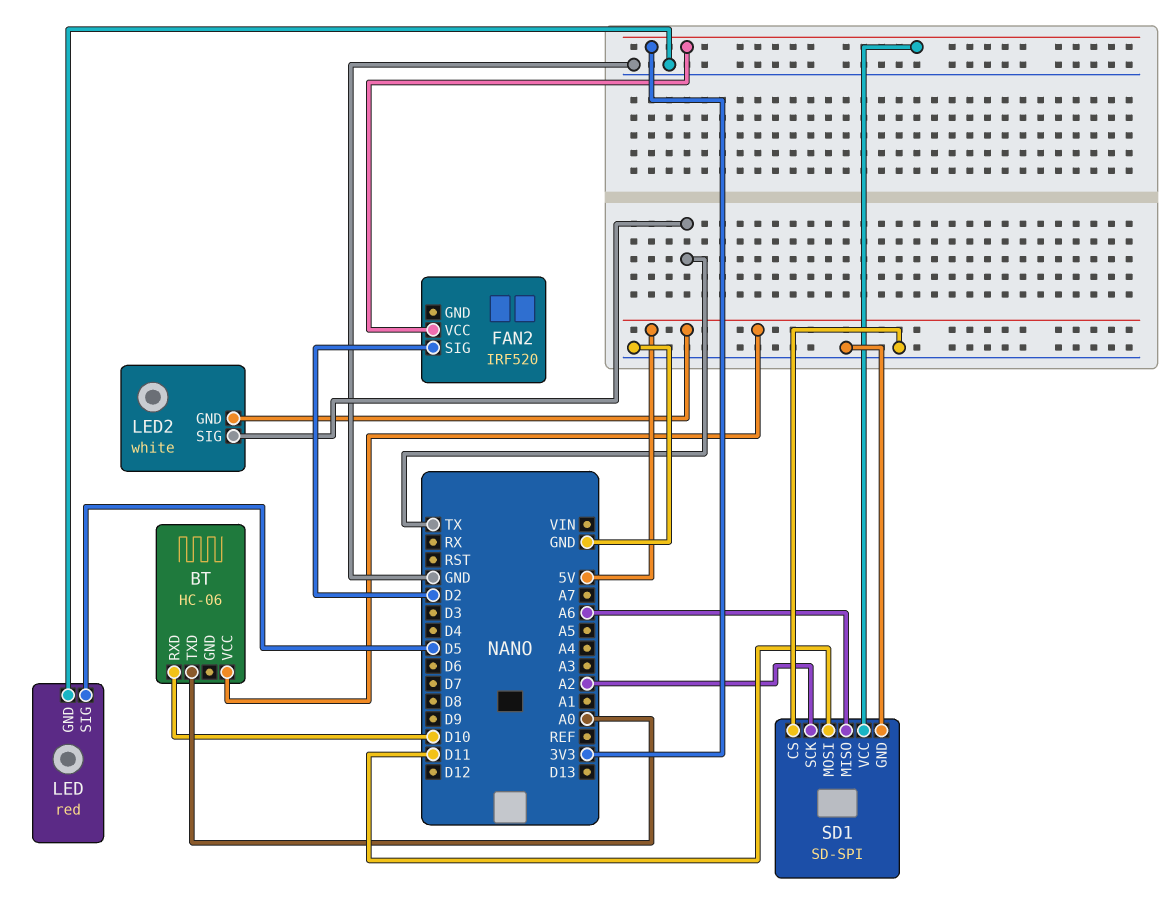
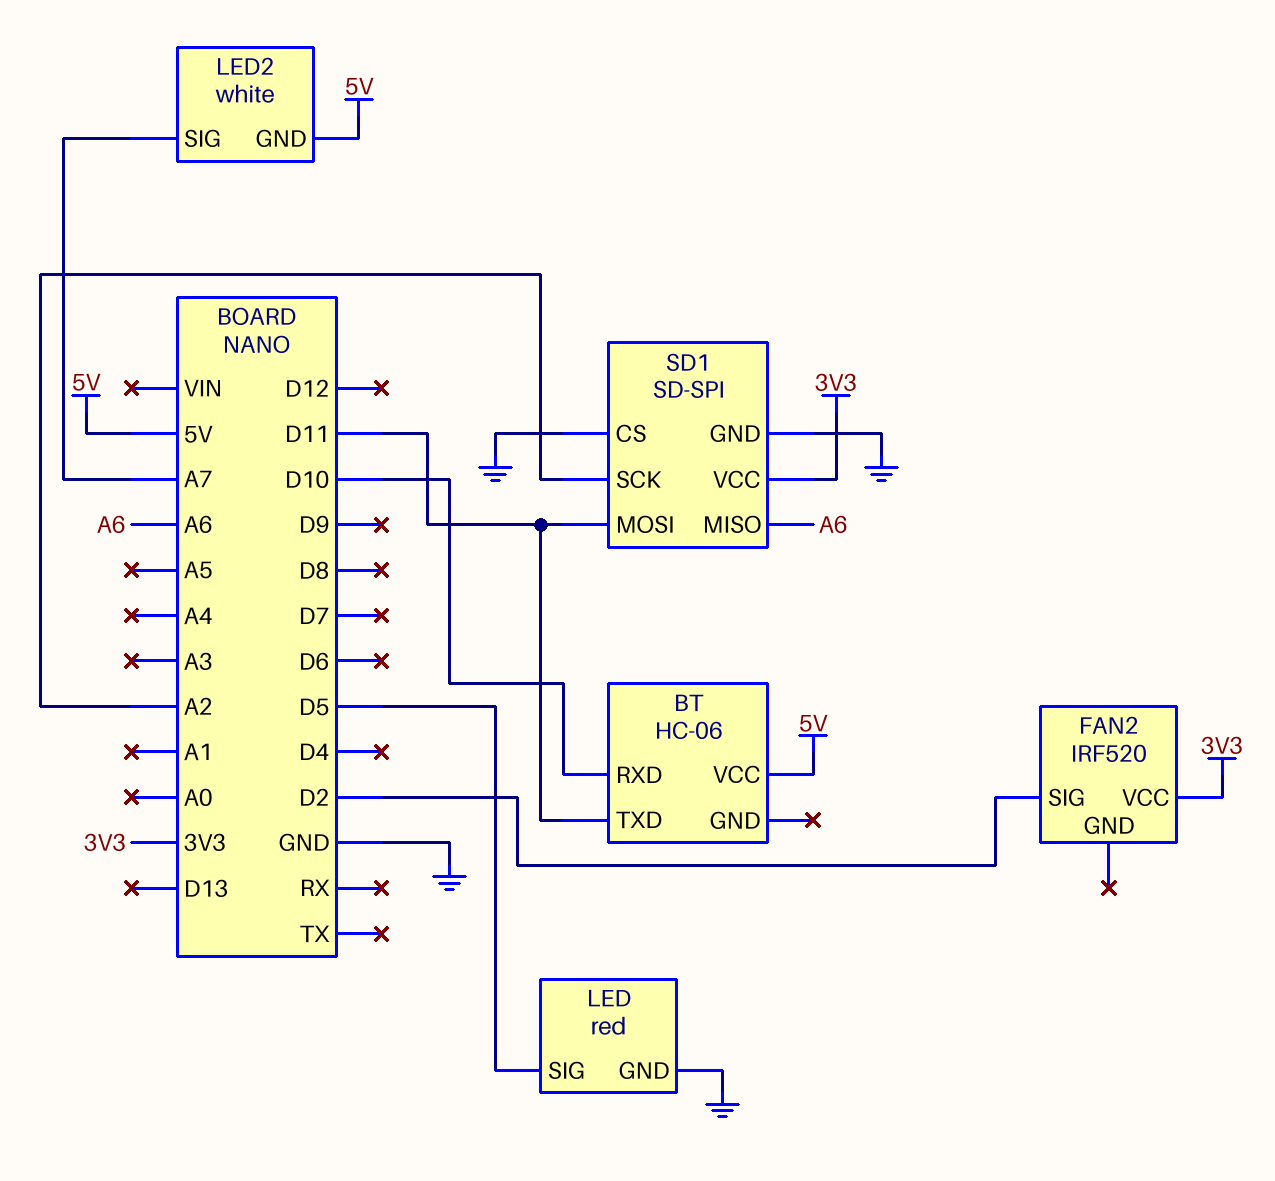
BT pin TXD: A0 -> D11
LED2 pin SIG: TX -> A7

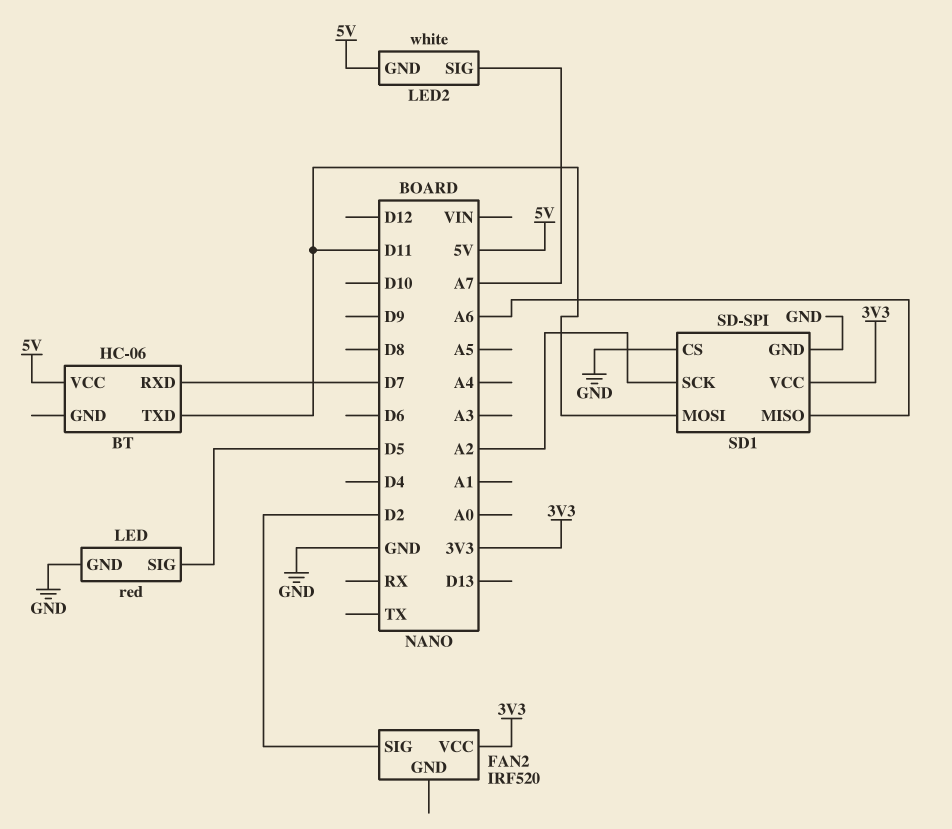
BT pin RXD: D10 -> D7

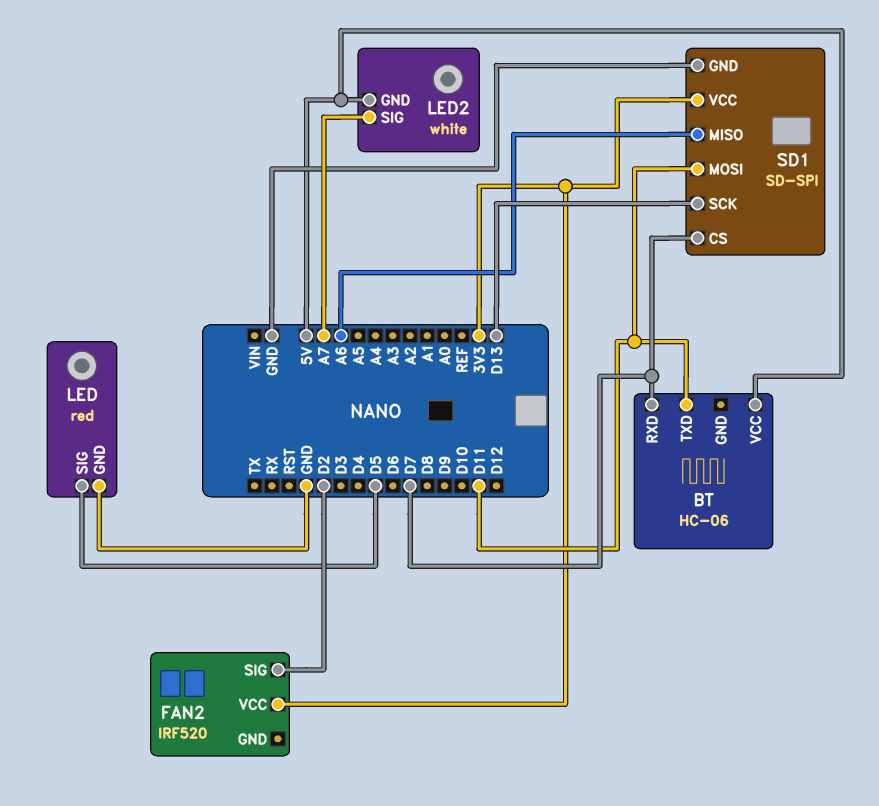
SD1 pin CS: GND -> D7
SD1 pin SCK: A2 -> D13

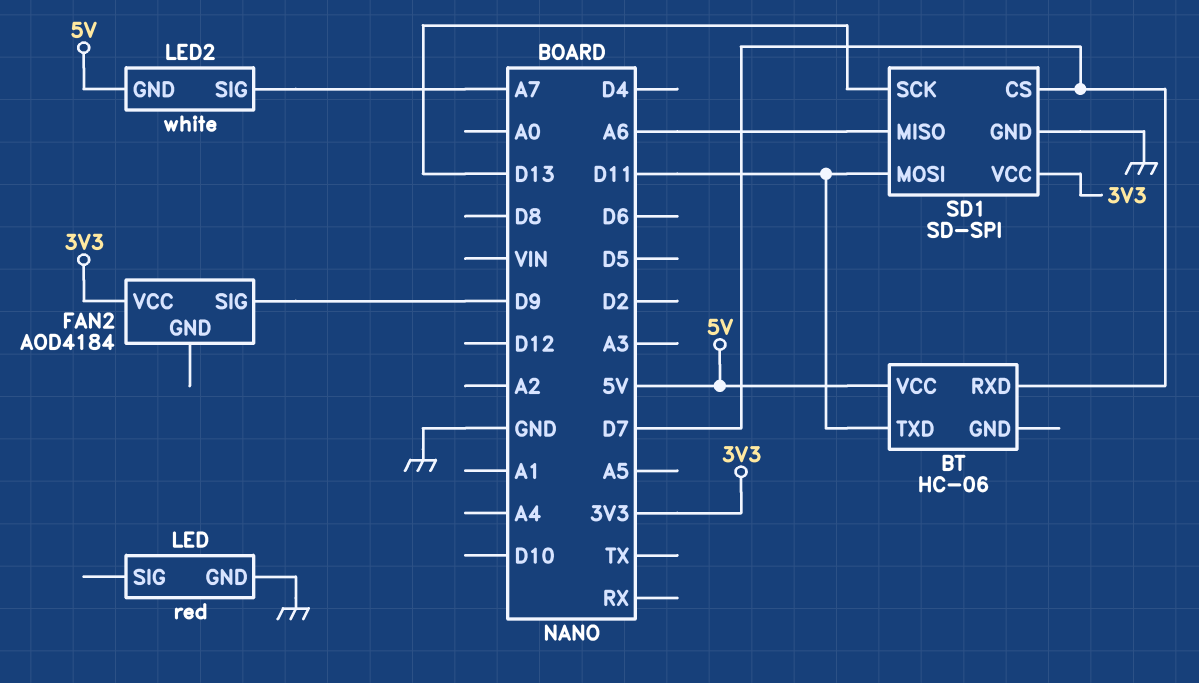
FAN2: IRF520 -> AOD4184
FAN2 pin SIG: D2 -> D9
LED pin SIG: D5 -> none

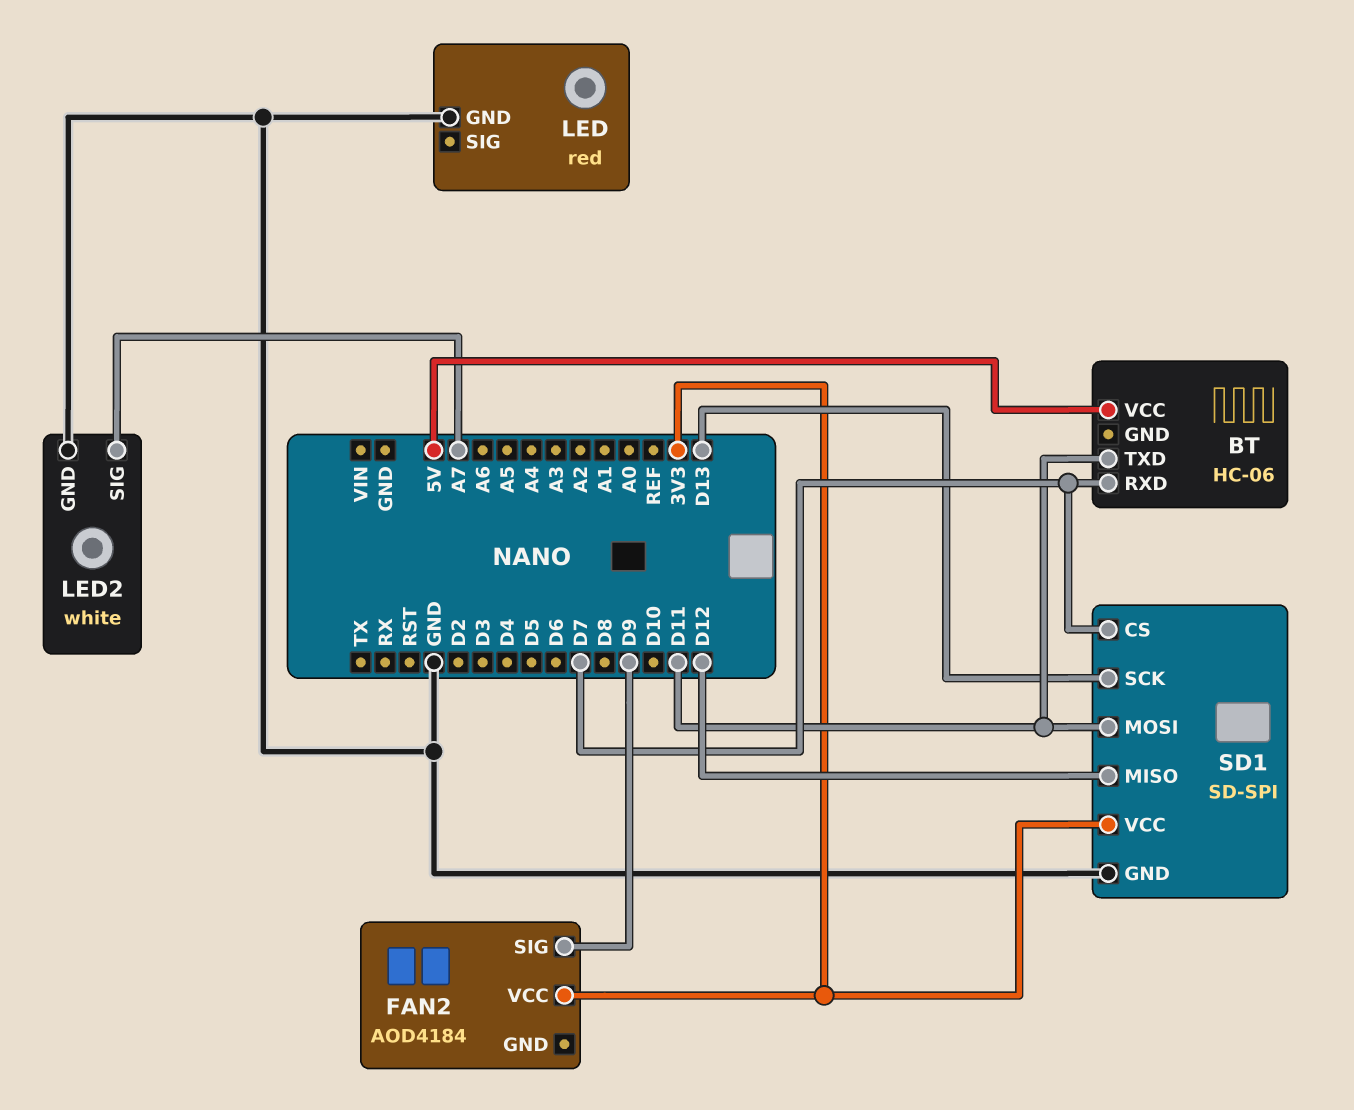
LED2 pin GND: 5V -> GND
SD1 pin MISO: A6 -> D12

